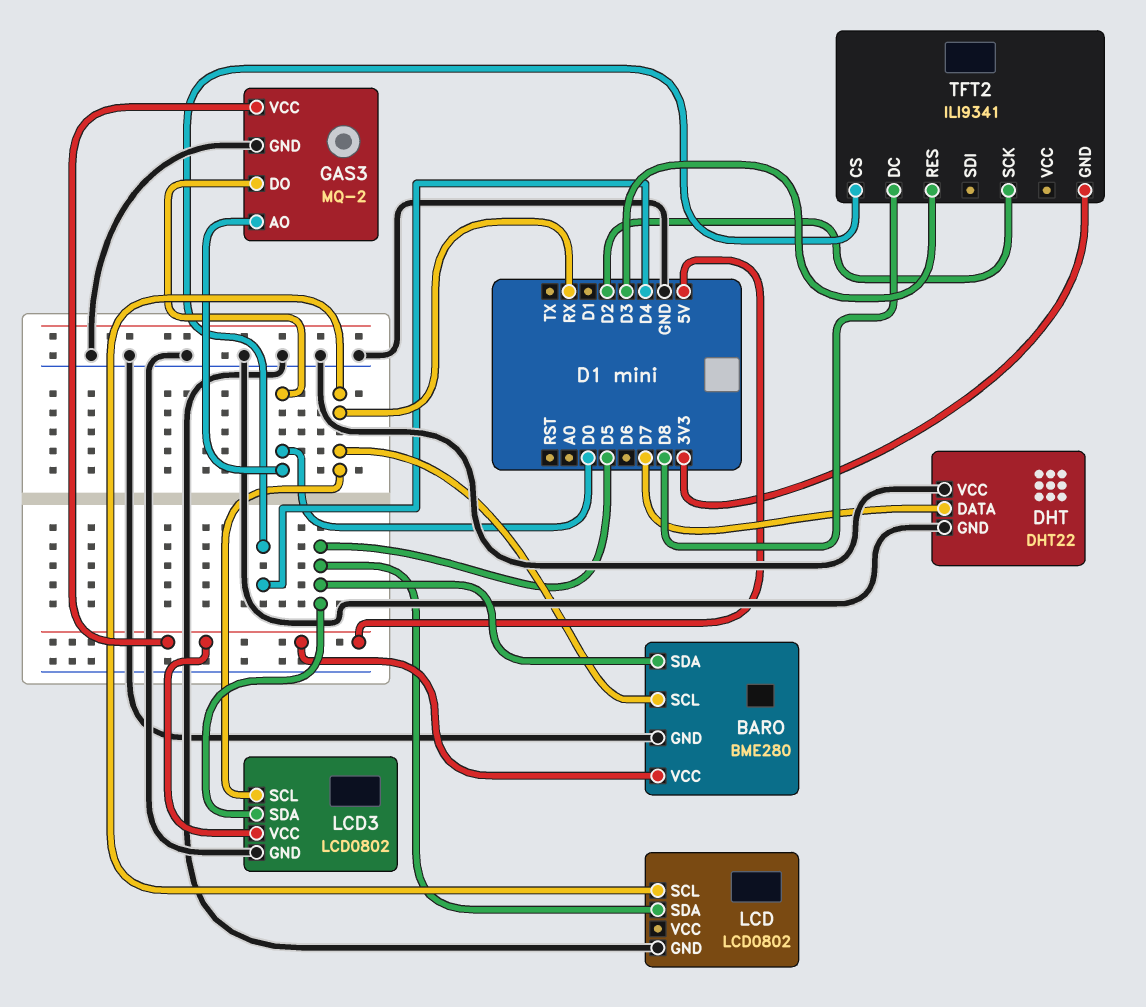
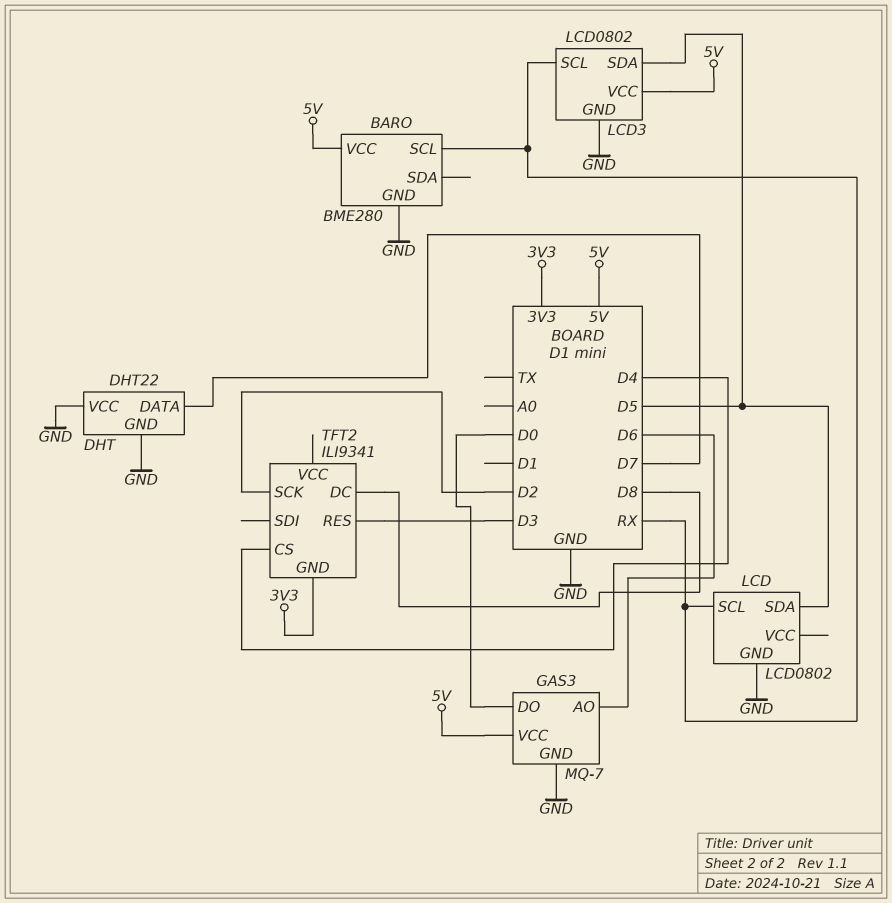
BARO pin SDA: D5 -> none
GAS3: MQ-2 -> MQ-7
GAS3 pin AO: D0 -> D6

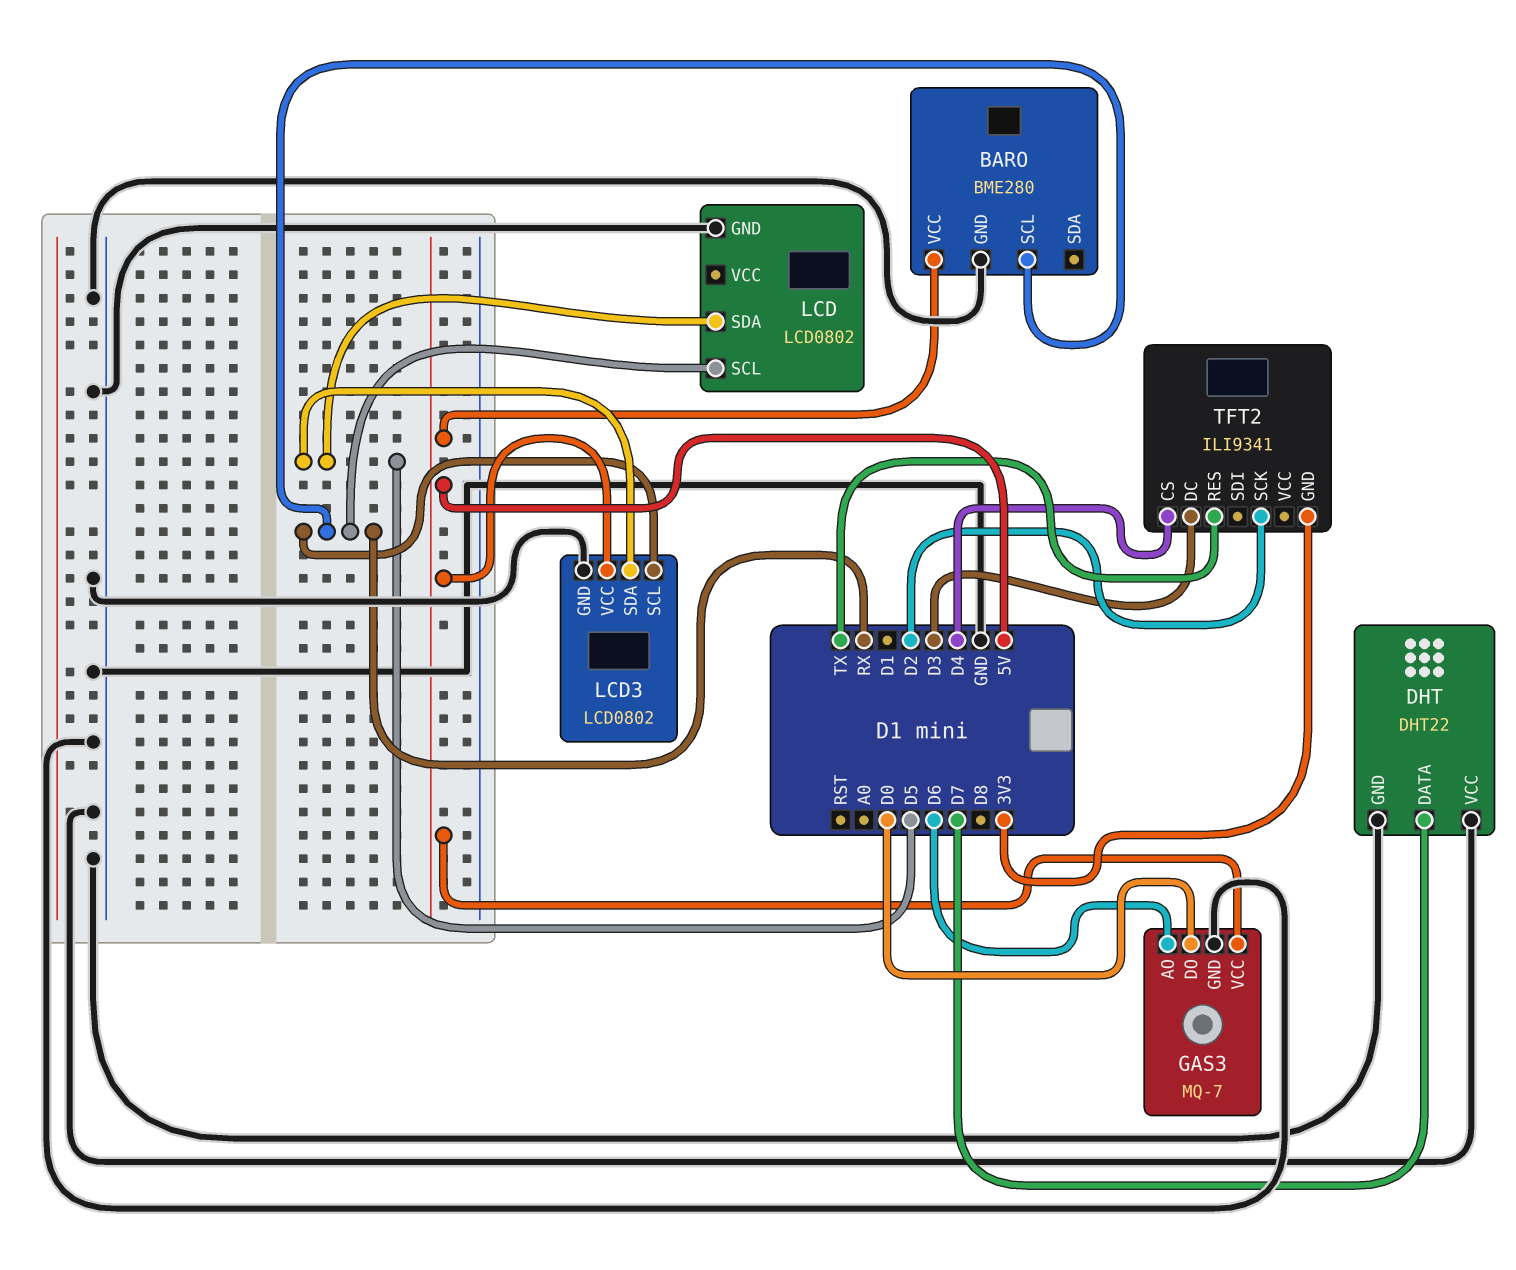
TFT2 pin DC: D8 -> D3
TFT2 pin RES: D3 -> TX

